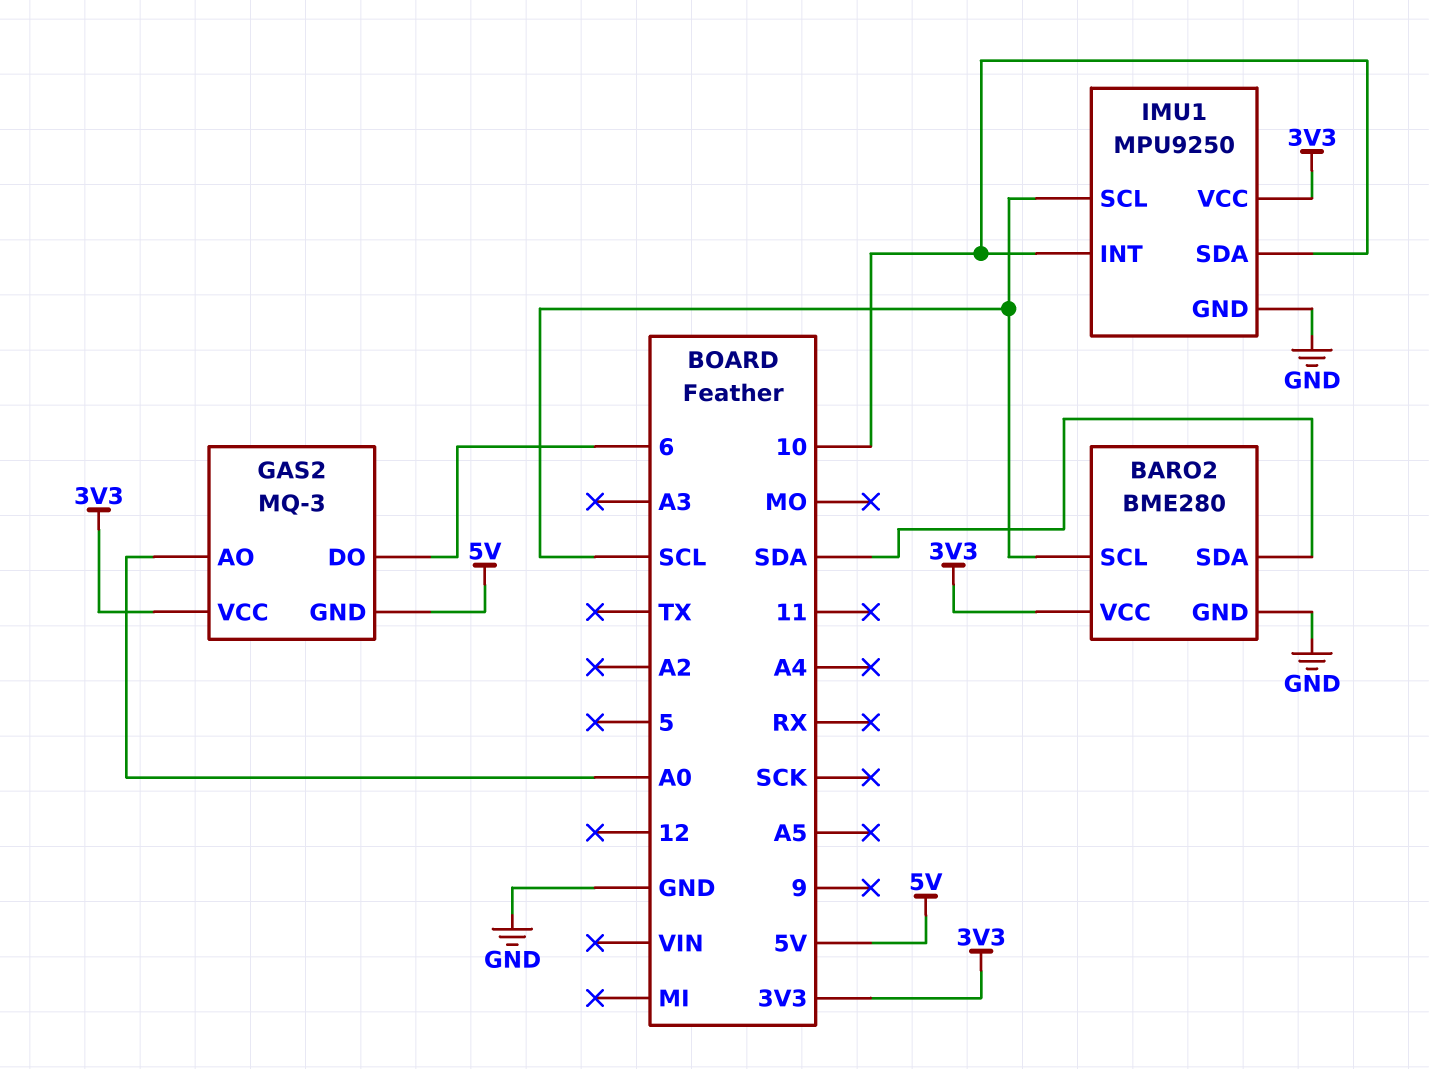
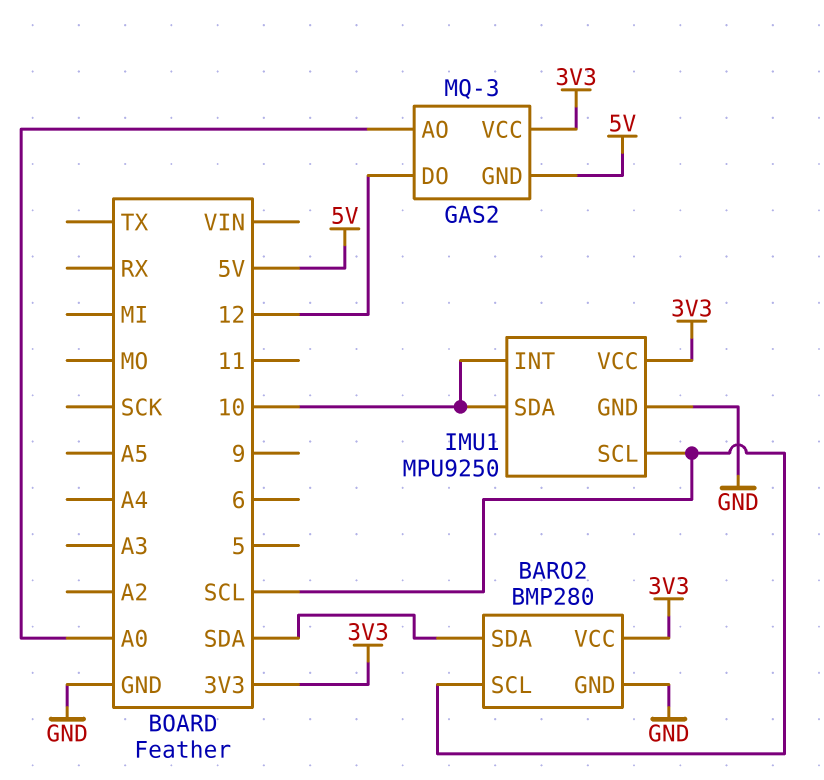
BARO2: BME280 -> BMP280
GAS2 pin DO: 6 -> 12

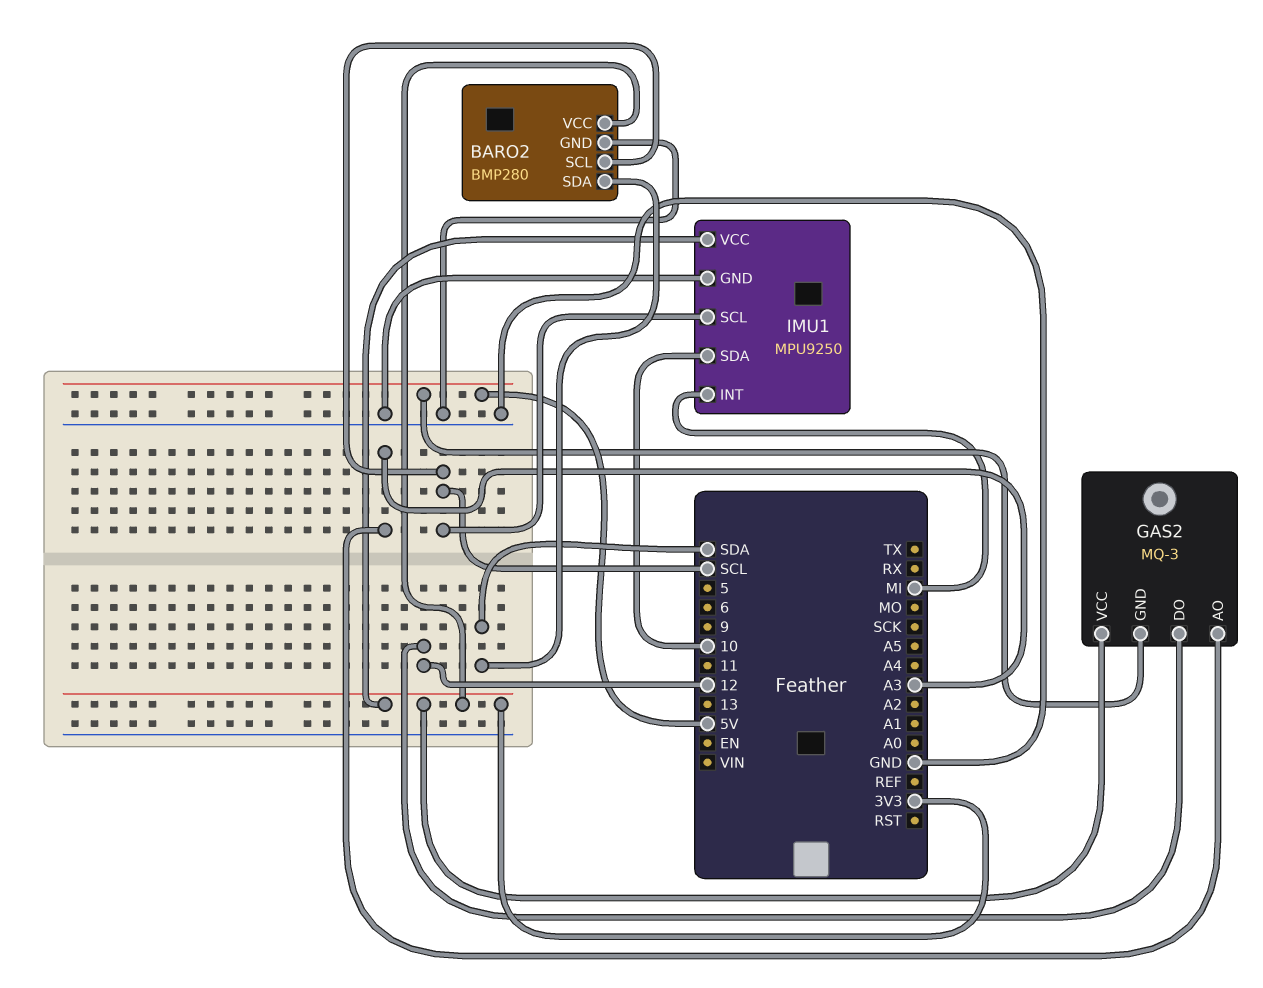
GAS2 pin AO: A0 -> A3
IMU1 pin INT: 10 -> MI

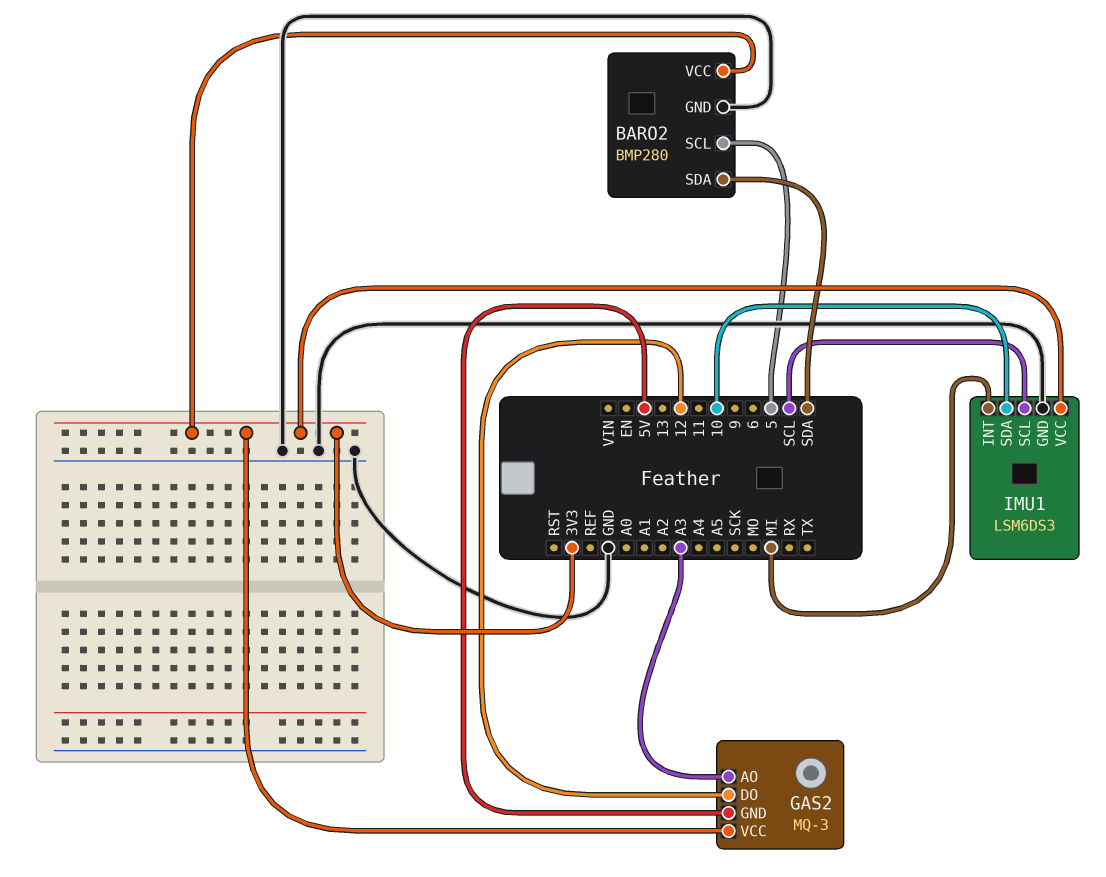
BARO2 pin SCL: SCL -> 5
IMU1: MPU9250 -> LSM6DS3

